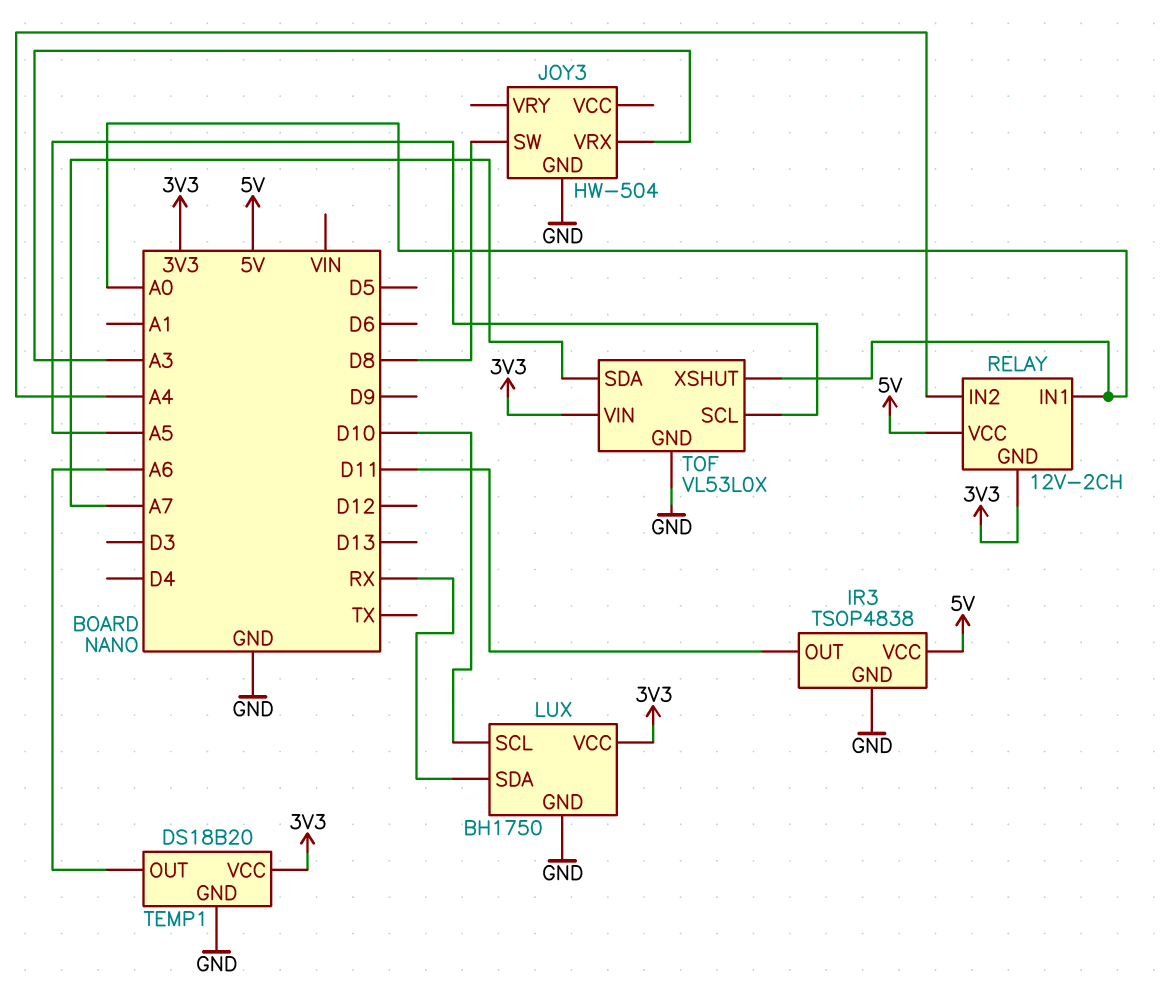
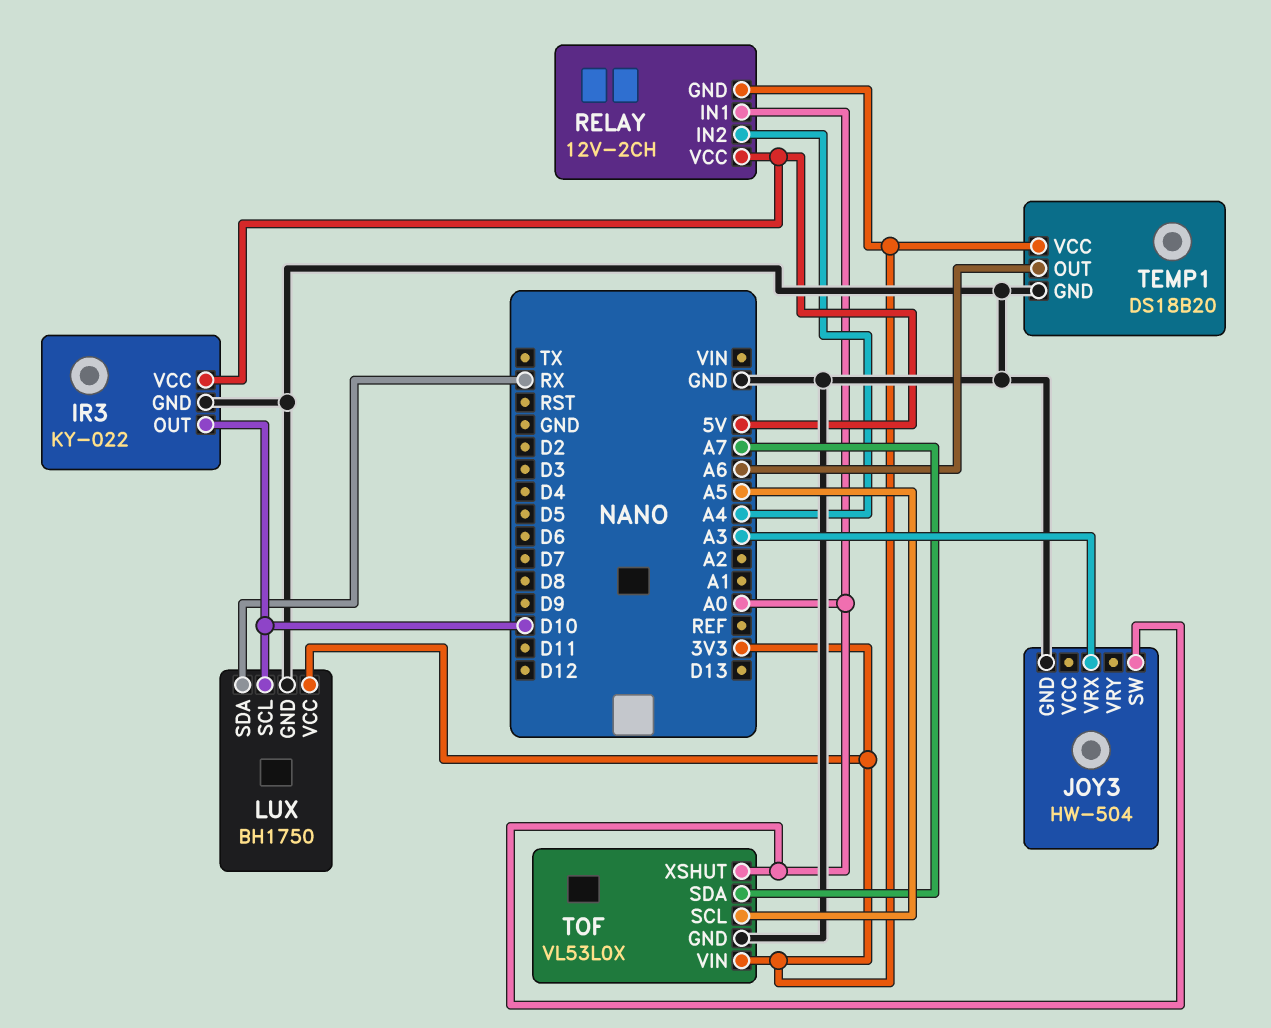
IR3: TSOP4838 -> KY-022
IR3 pin OUT: D11 -> D10
JOY3 pin SW: D8 -> A0

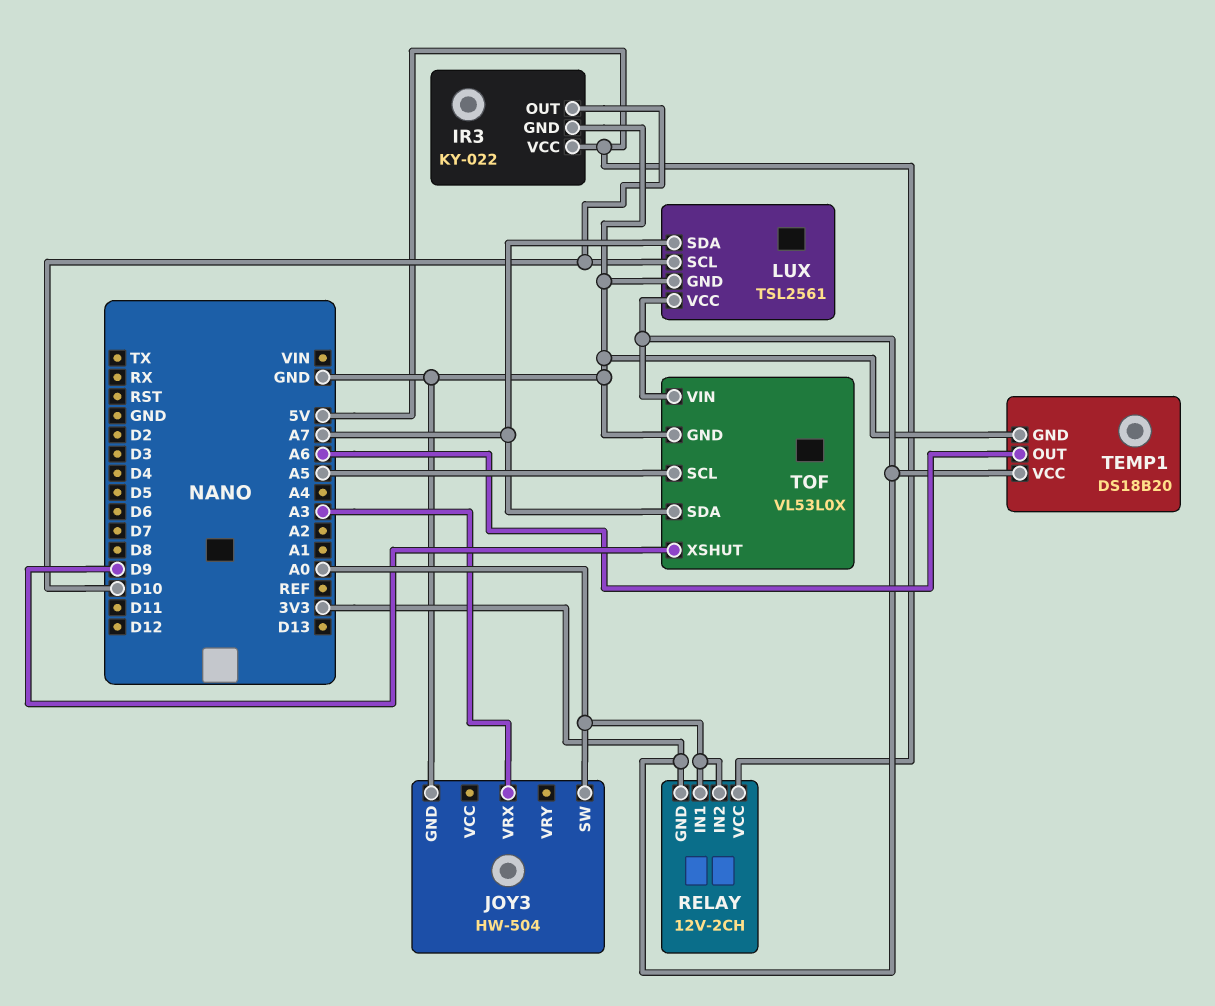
LUX: BH1750 -> TSL2561
LUX pin SDA: RX -> A7
RELAY pin IN2: A4 -> A0
TOF pin XSHUT: A0 -> D9

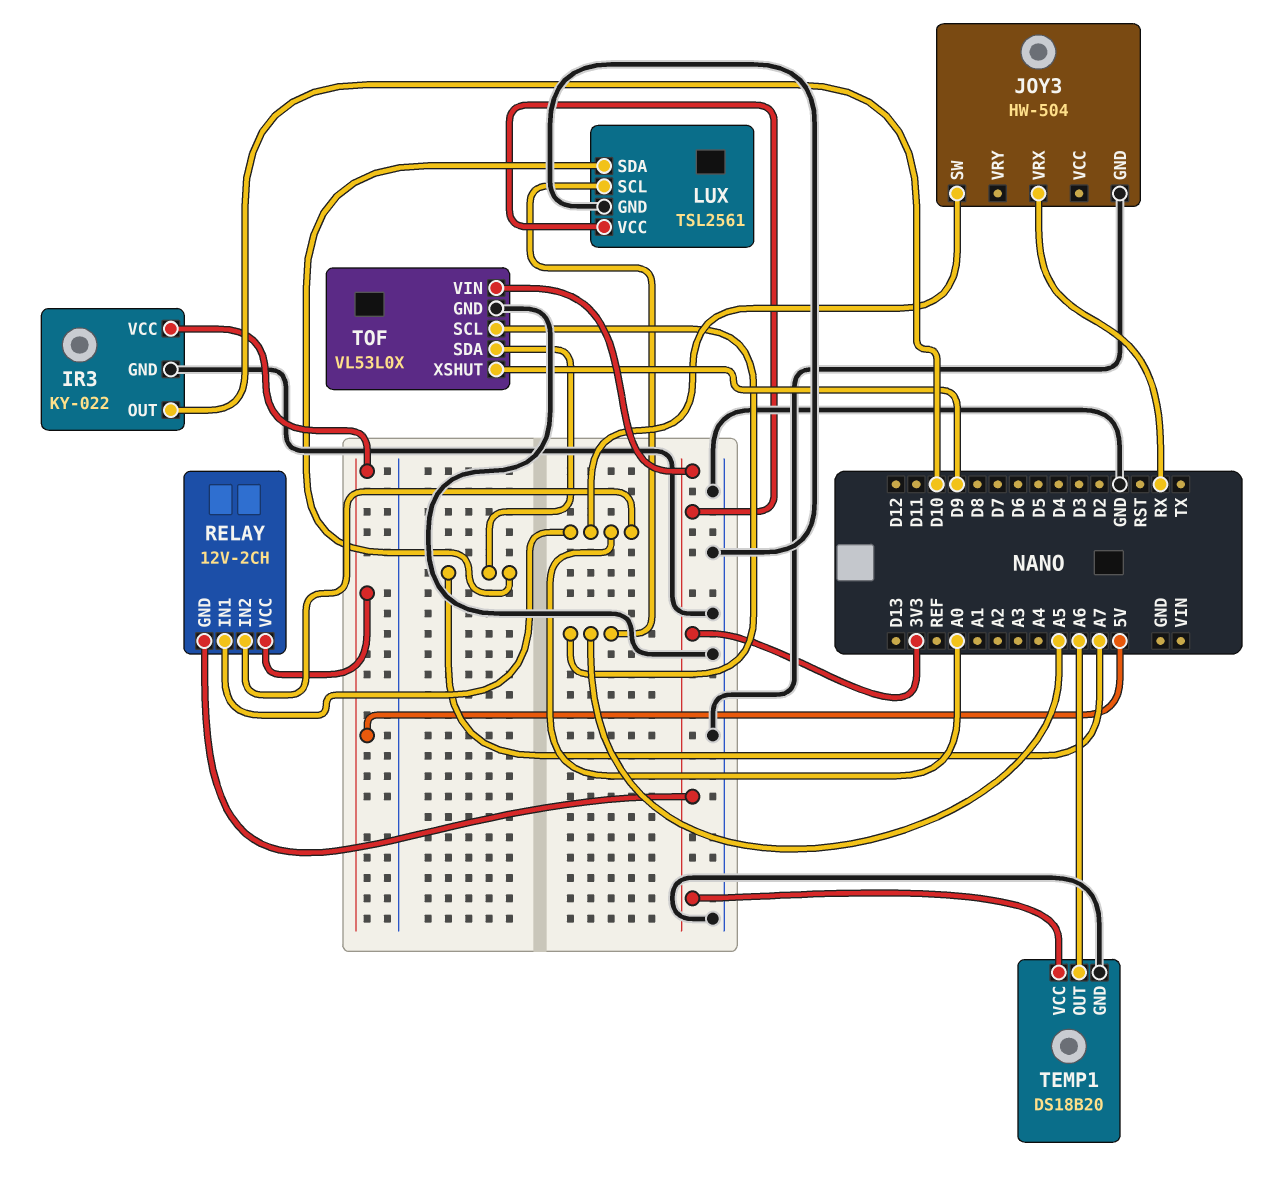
JOY3 pin VRX: A3 -> RX
LUX pin SCL: D10 -> A5

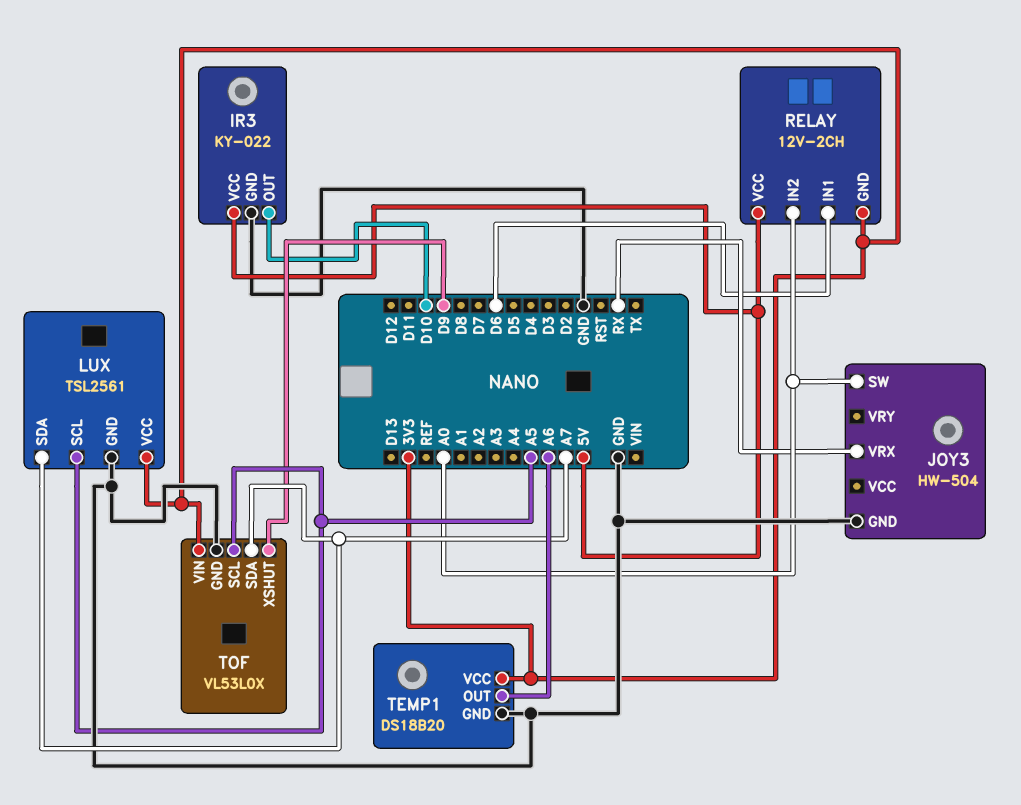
RELAY pin IN1: A0 -> D6

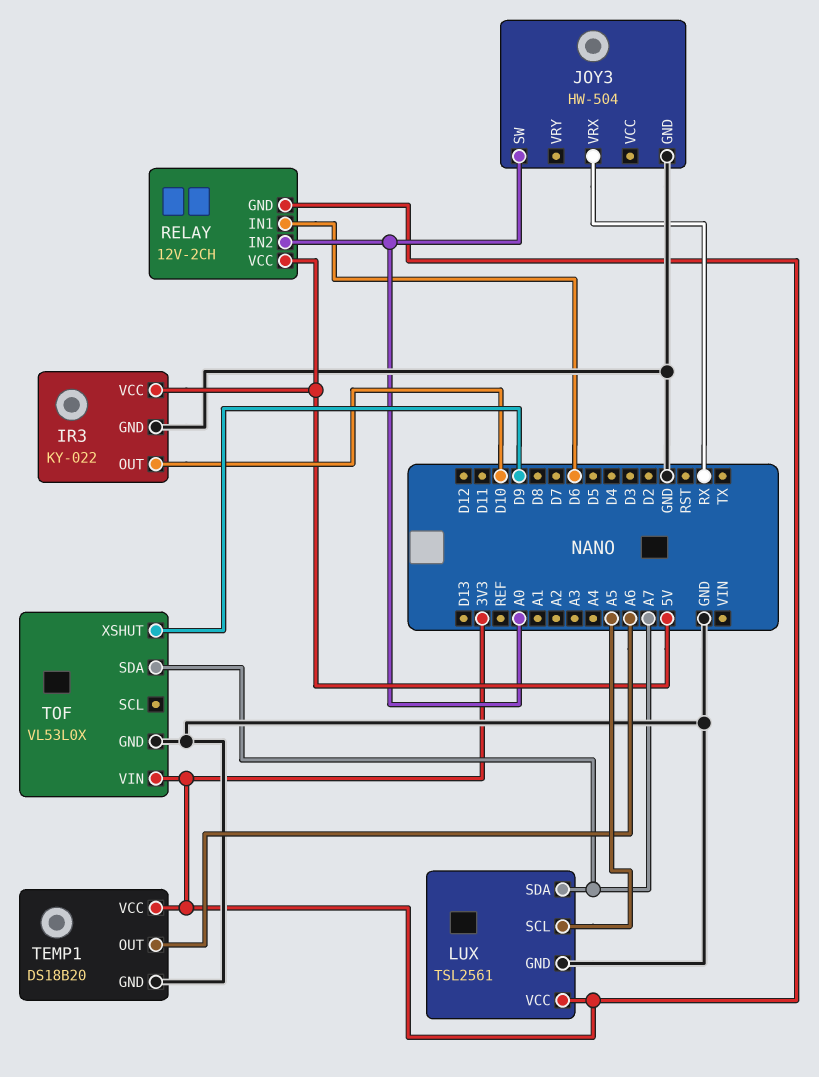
TOF pin SCL: A5 -> none

